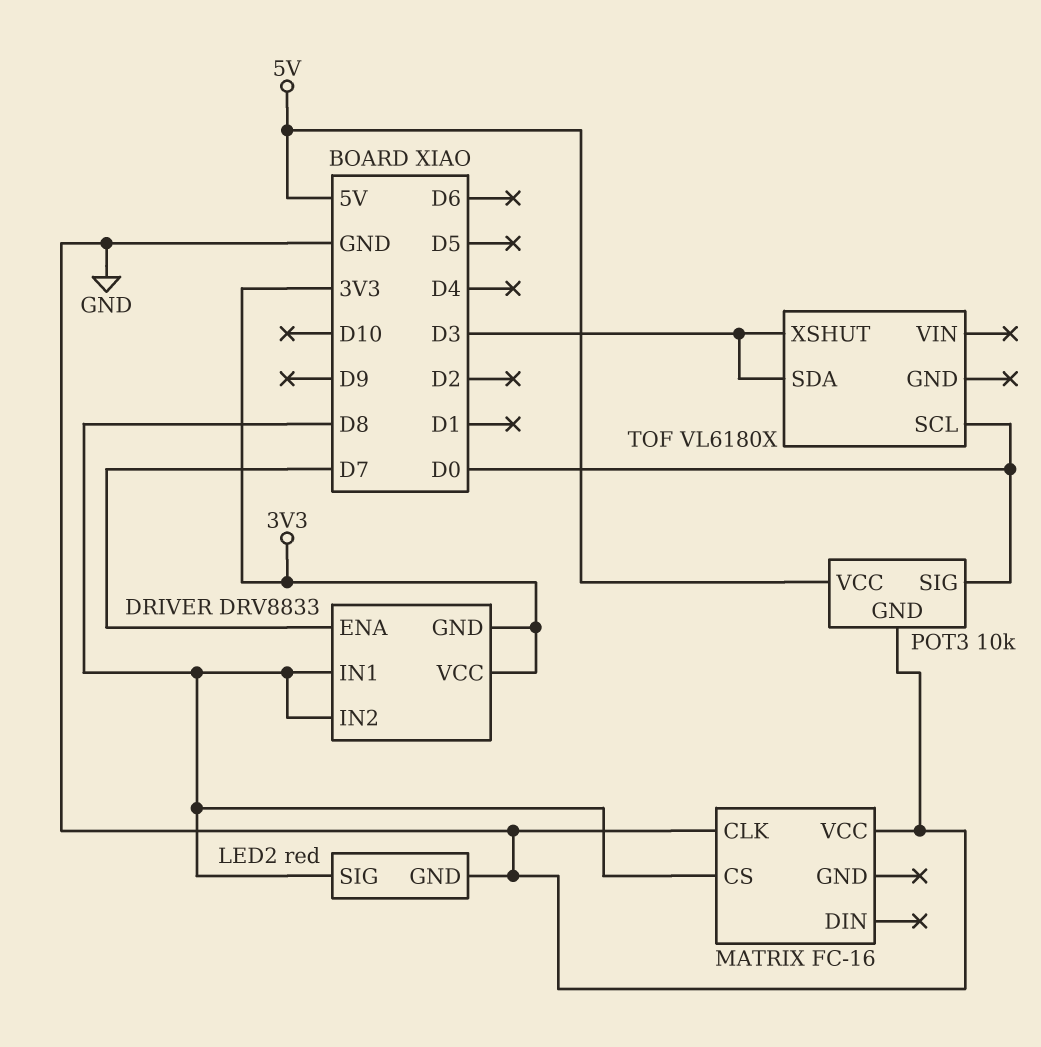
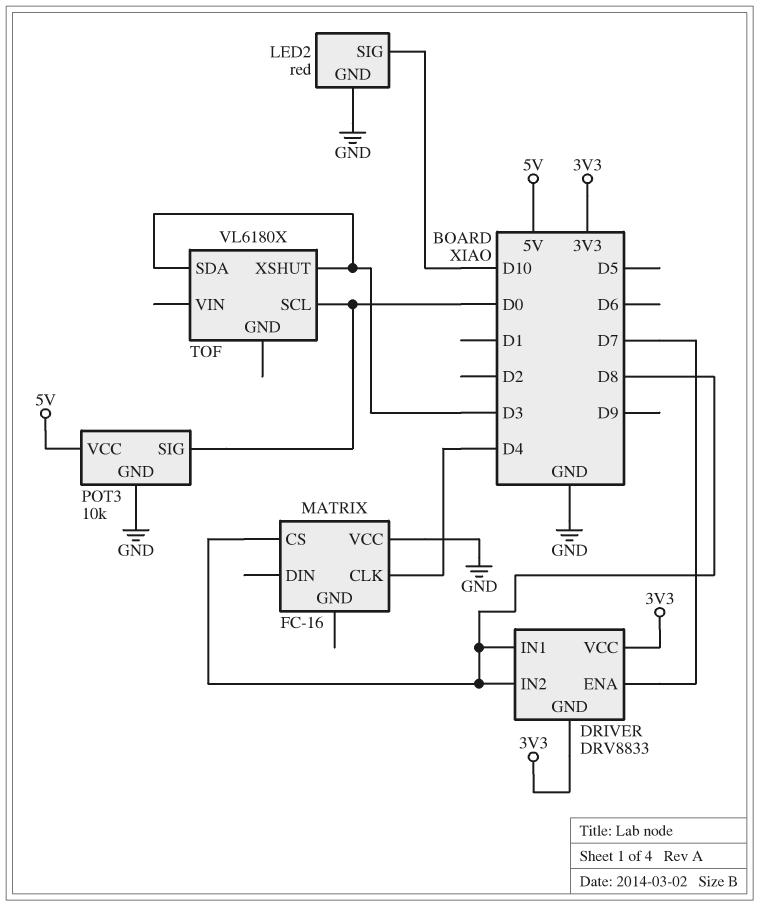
LED2 pin SIG: D8 -> D10
MATRIX pin CLK: GND -> D4

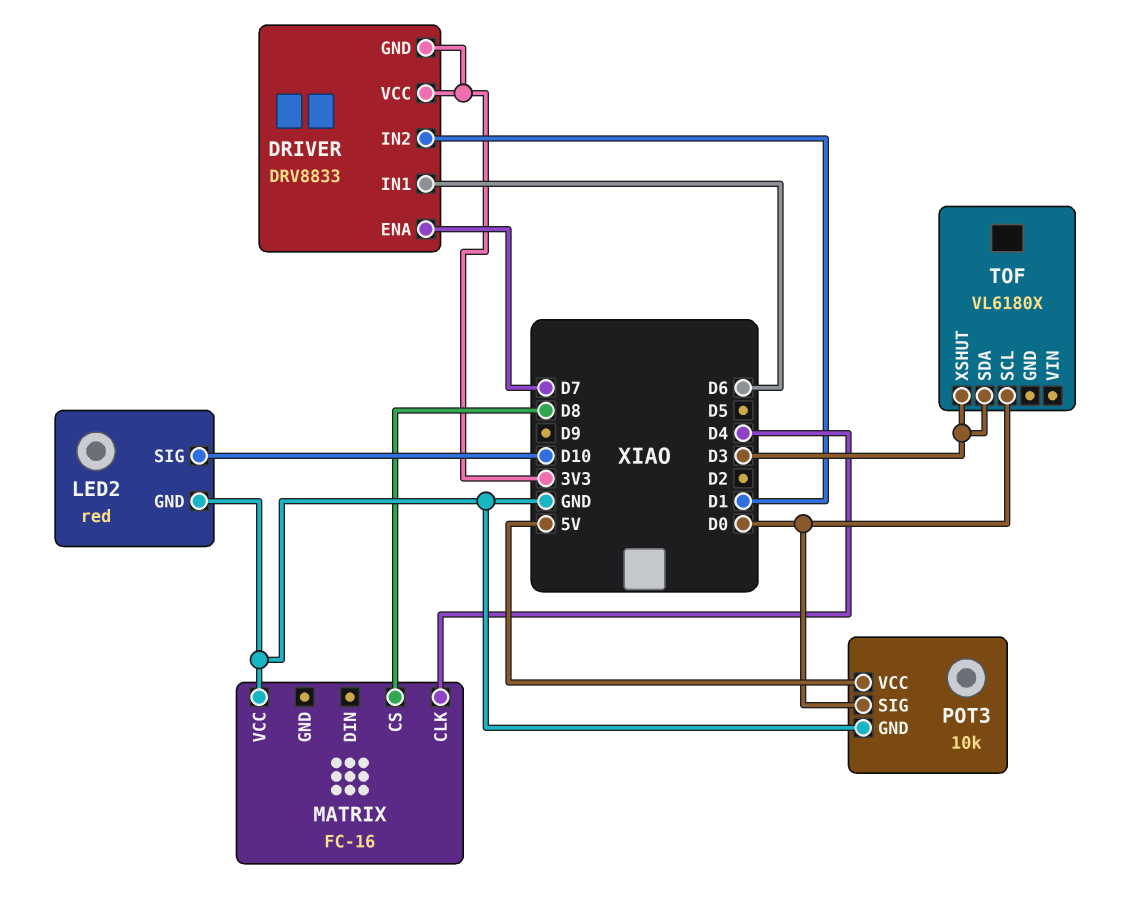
DRIVER pin IN1: D8 -> D6
DRIVER pin IN2: D8 -> D1

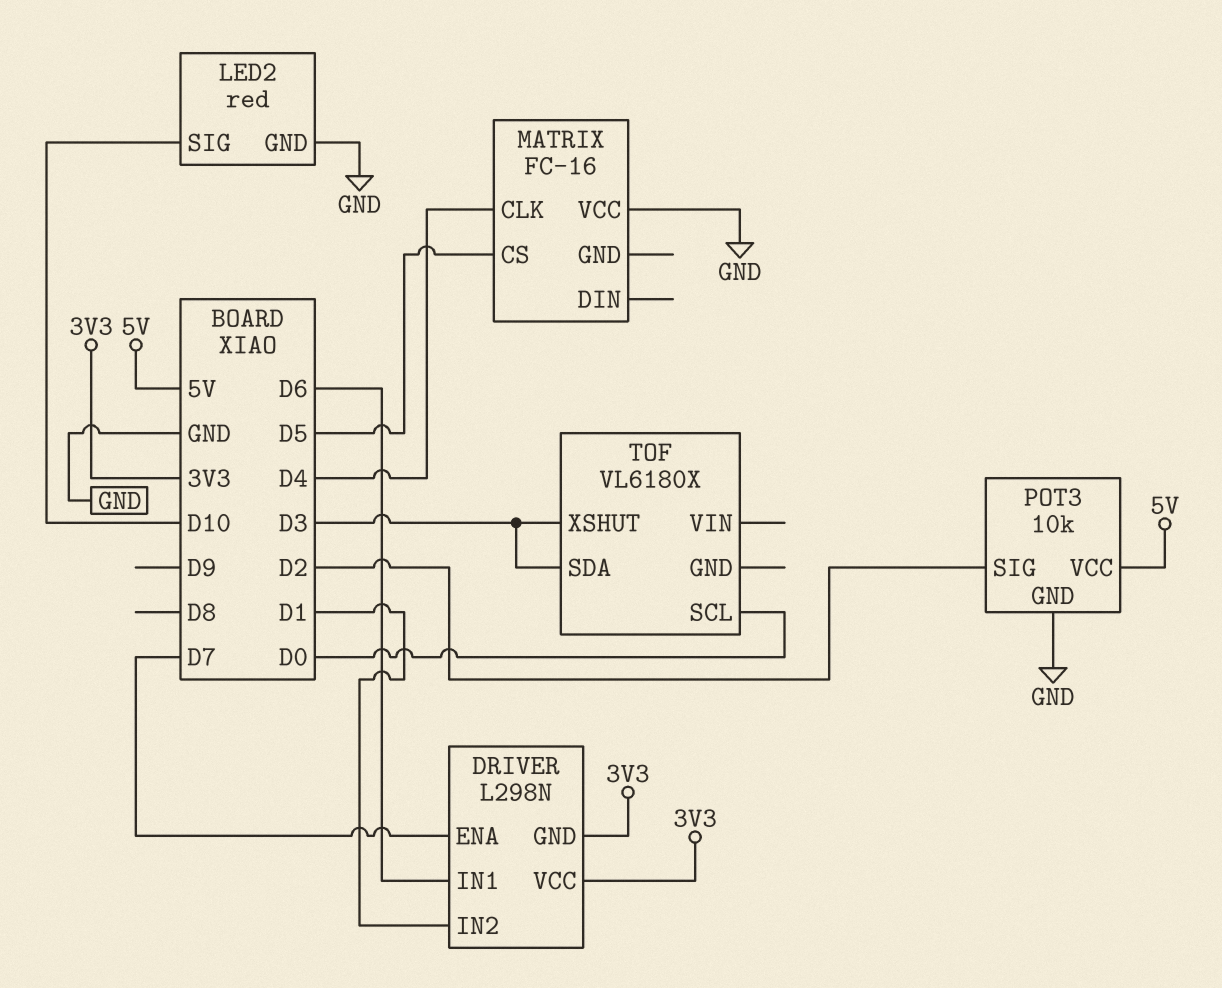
DRIVER: DRV8833 -> L298N
MATRIX pin CS: D8 -> D5
POT3 pin SIG: D0 -> D2

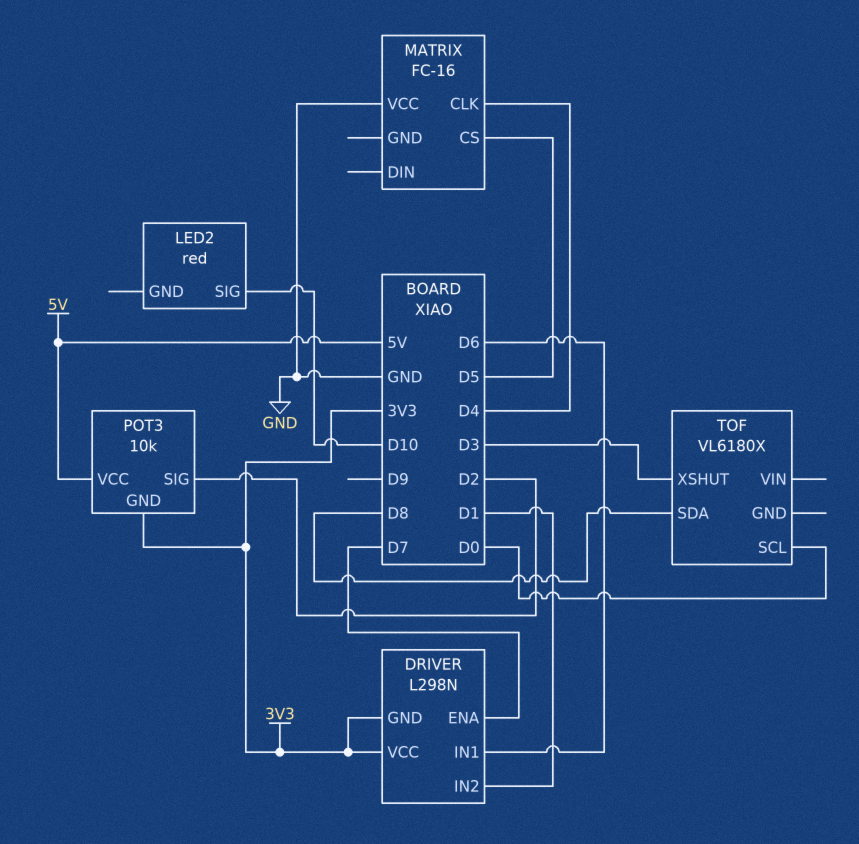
LED2 pin GND: GND -> none
POT3 pin GND: GND -> 3V3
TOF pin SDA: D3 -> D8

